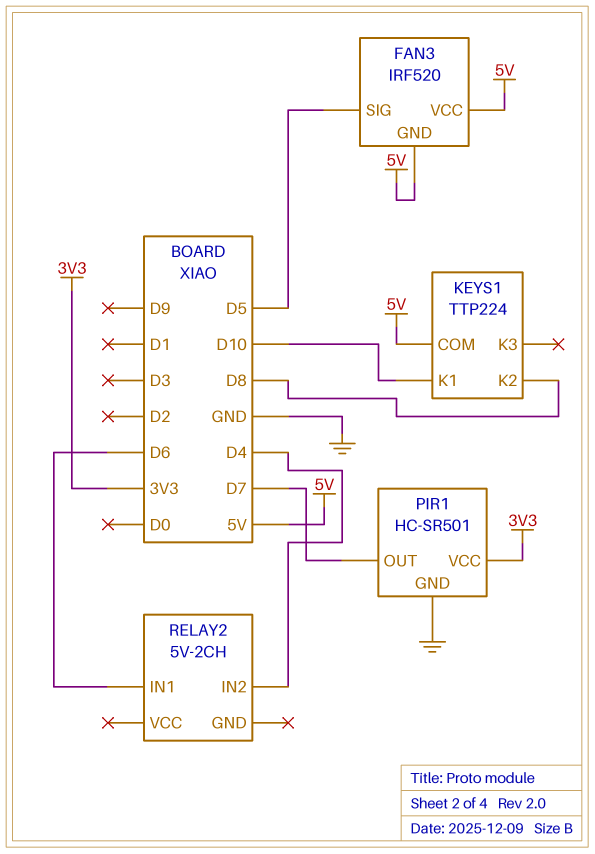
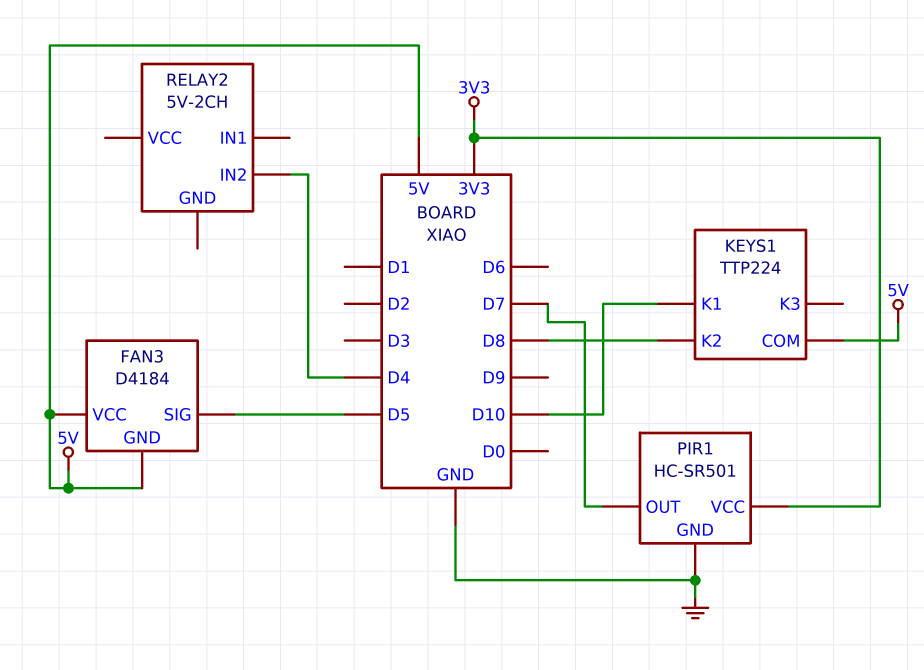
FAN3: IRF520 -> D4184
RELAY2 pin IN1: D6 -> none

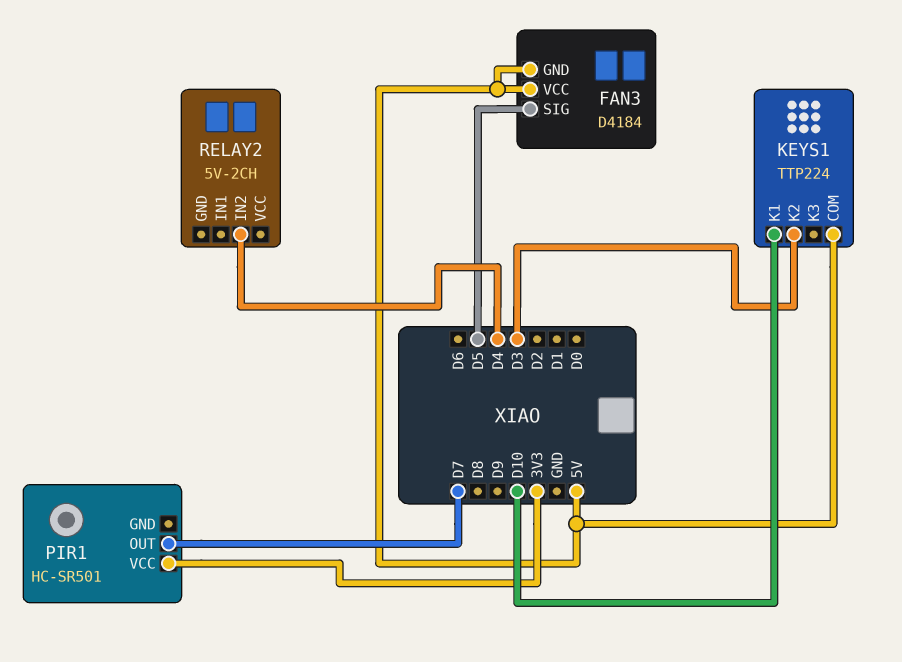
KEYS1 pin K2: D8 -> D3
PIR1 pin GND: GND -> none

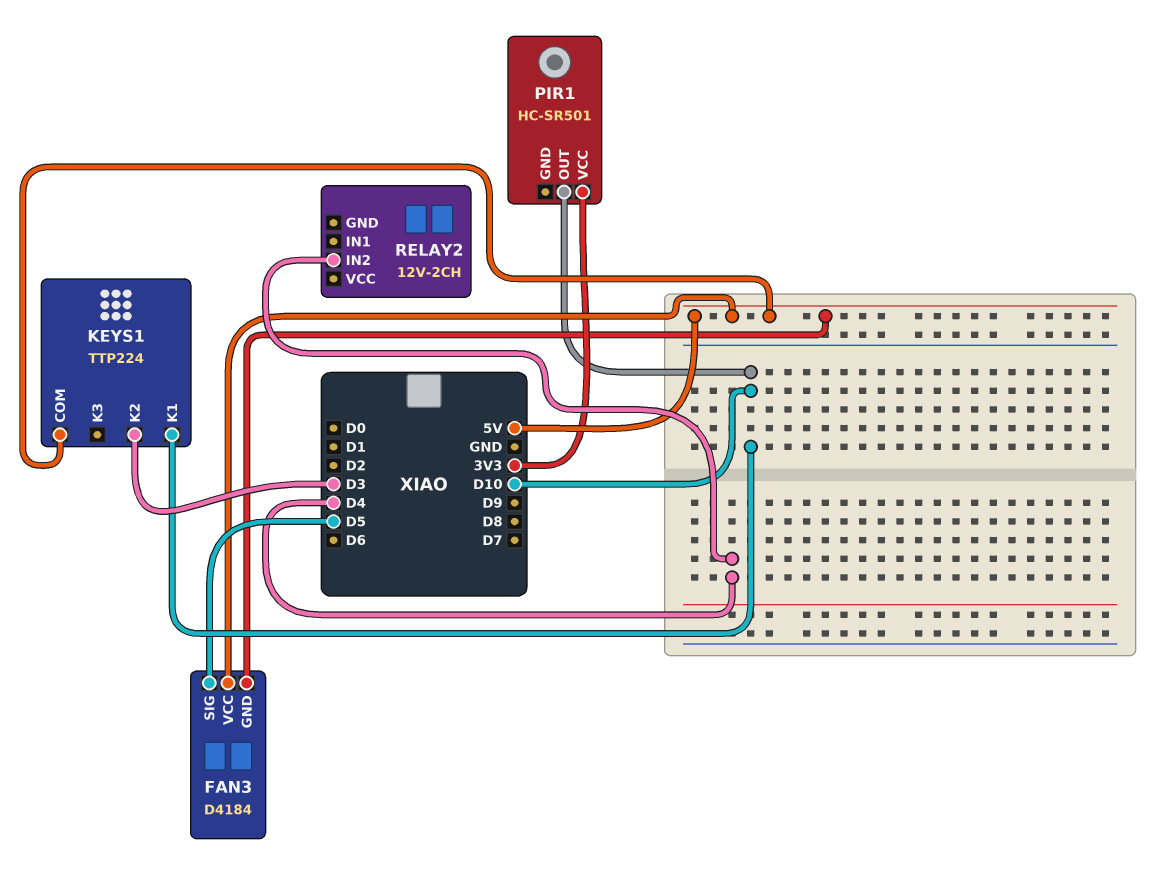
PIR1 pin OUT: D7 -> D10
RELAY2: 5V-2CH -> 12V-2CH

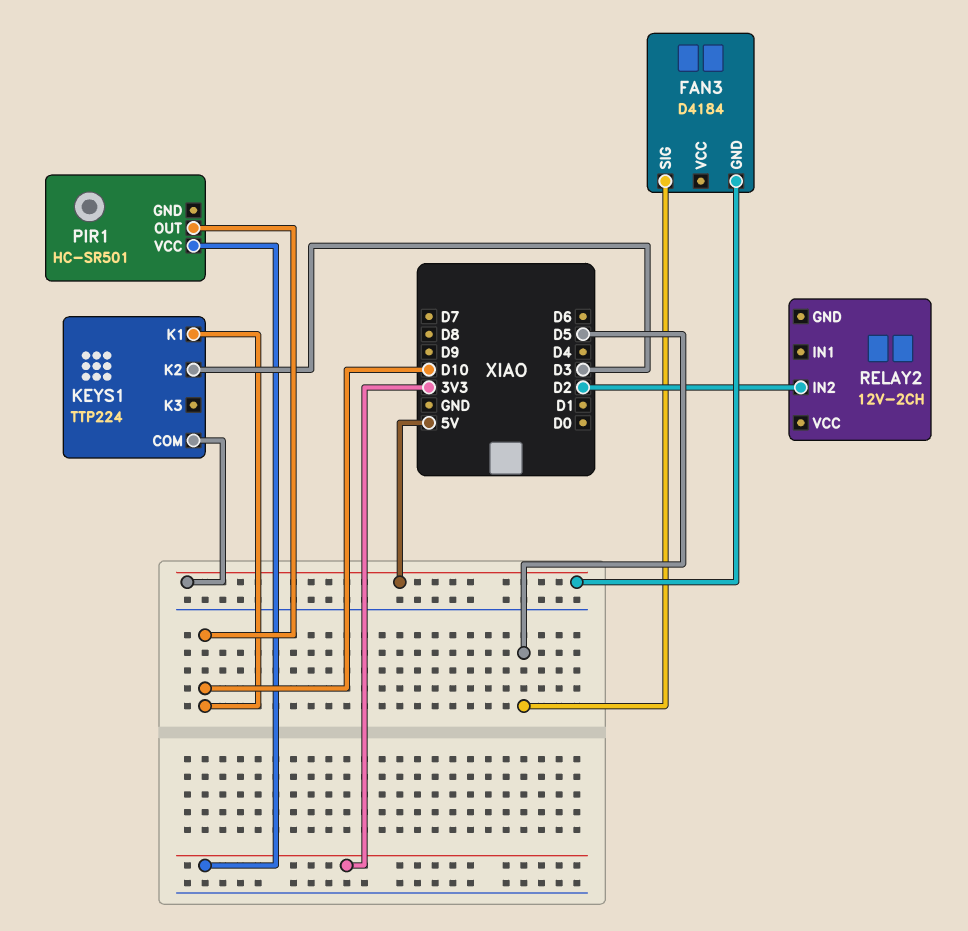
FAN3 pin VCC: 5V -> none
RELAY2 pin IN2: D4 -> D2

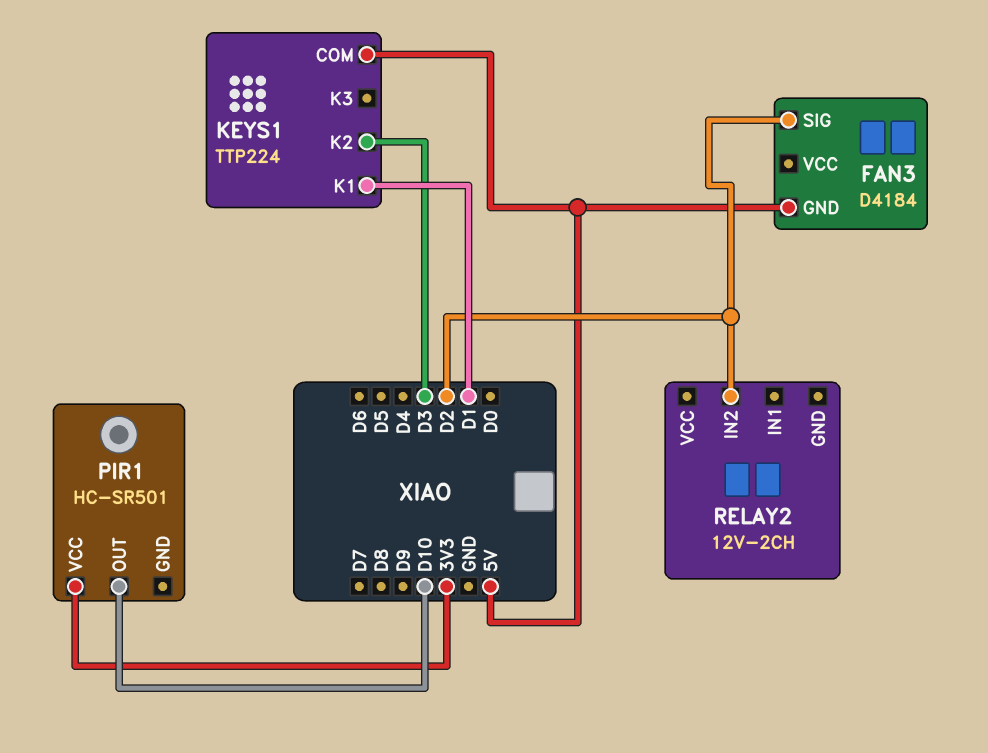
FAN3 pin SIG: D5 -> D2
KEYS1 pin K1: D10 -> D1

